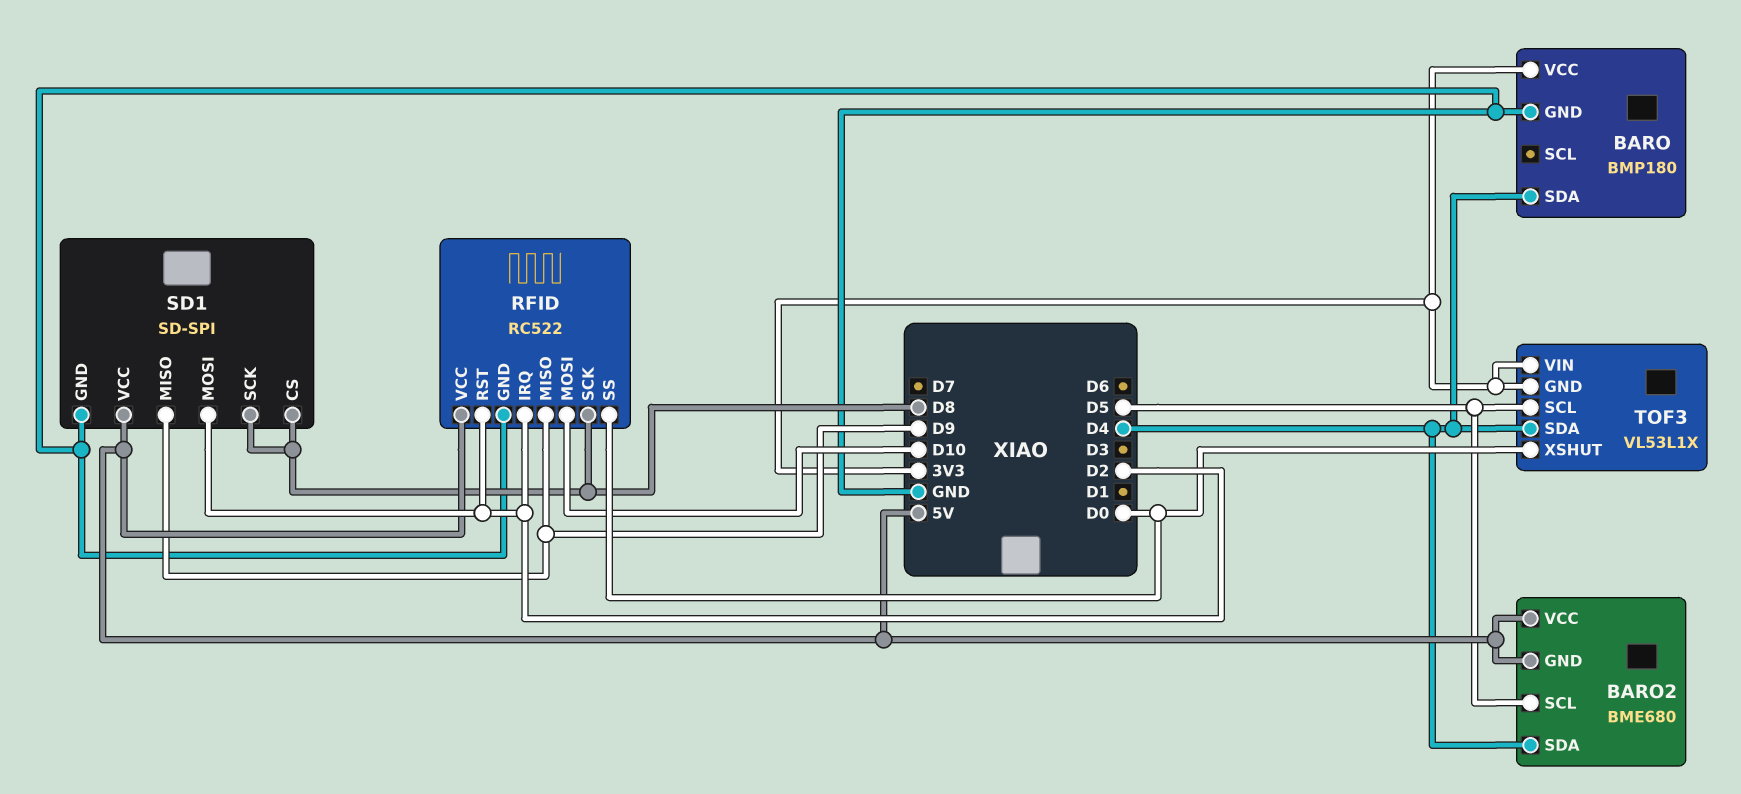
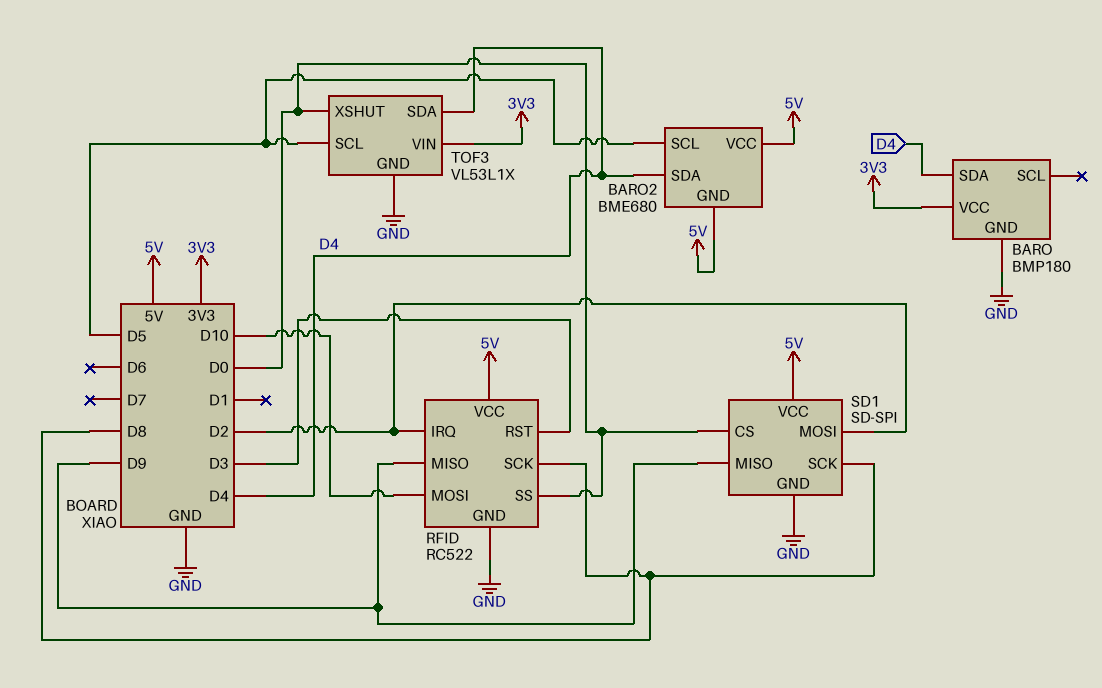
RFID pin RST: D2 -> D3
SD1 pin CS: D8 -> D0
TOF3 pin GND: 3V3 -> GND

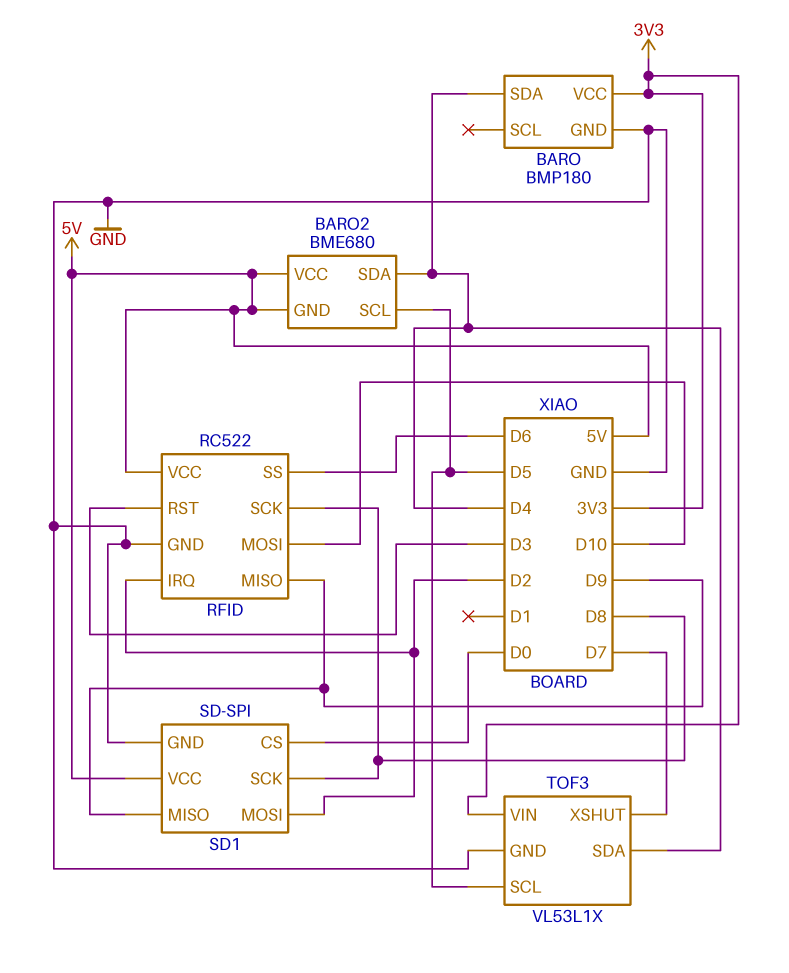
RFID pin SS: D0 -> D6
TOF3 pin XSHUT: D0 -> D7

